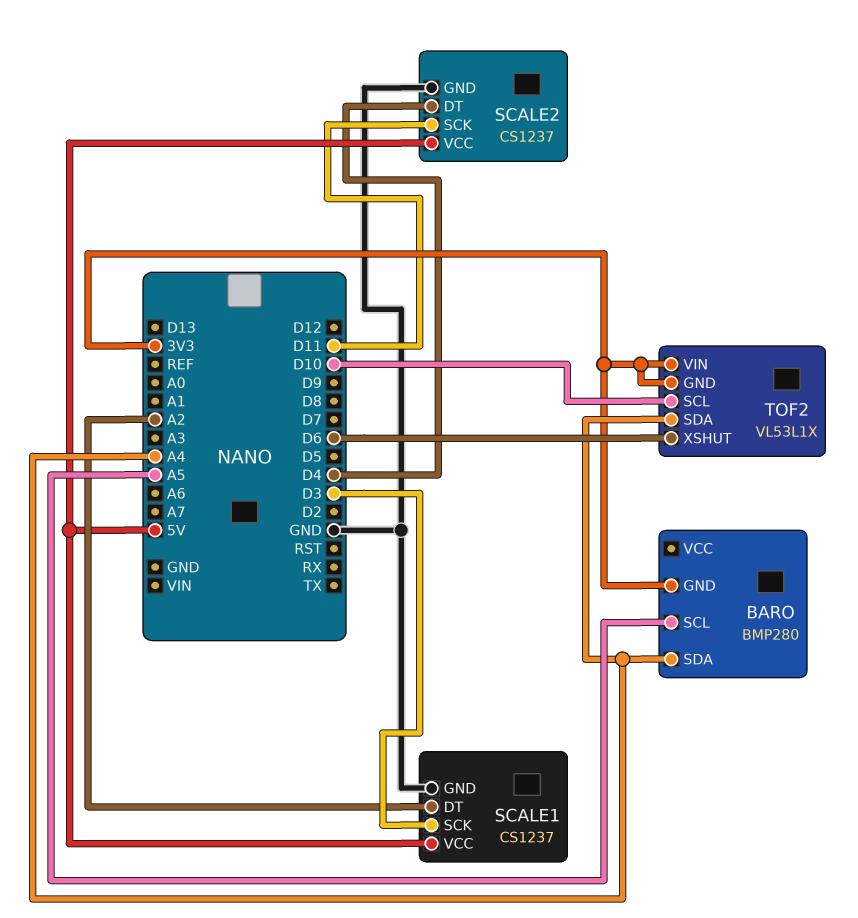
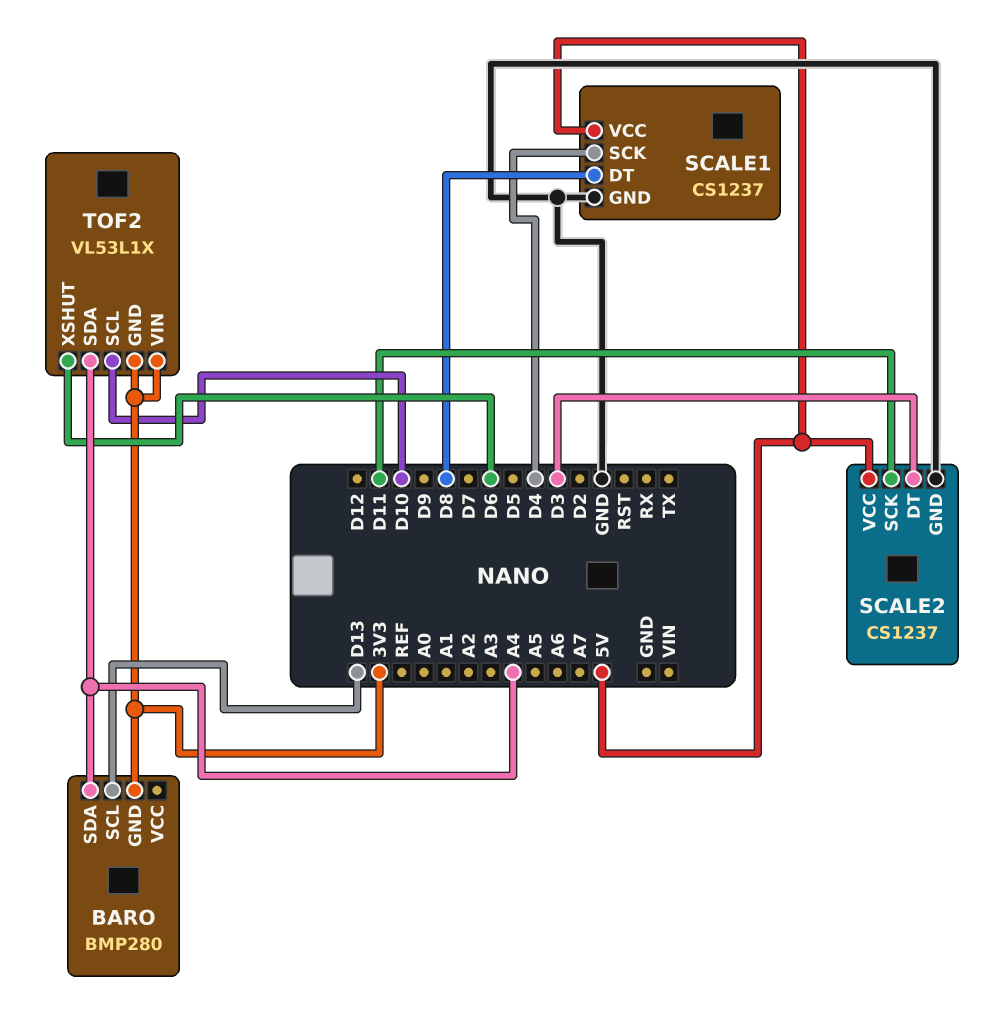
BARO pin SCL: A5 -> D13
SCALE1 pin DT: A2 -> D8
SCALE1 pin SCK: D3 -> D4
SCALE2 pin DT: D4 -> D3

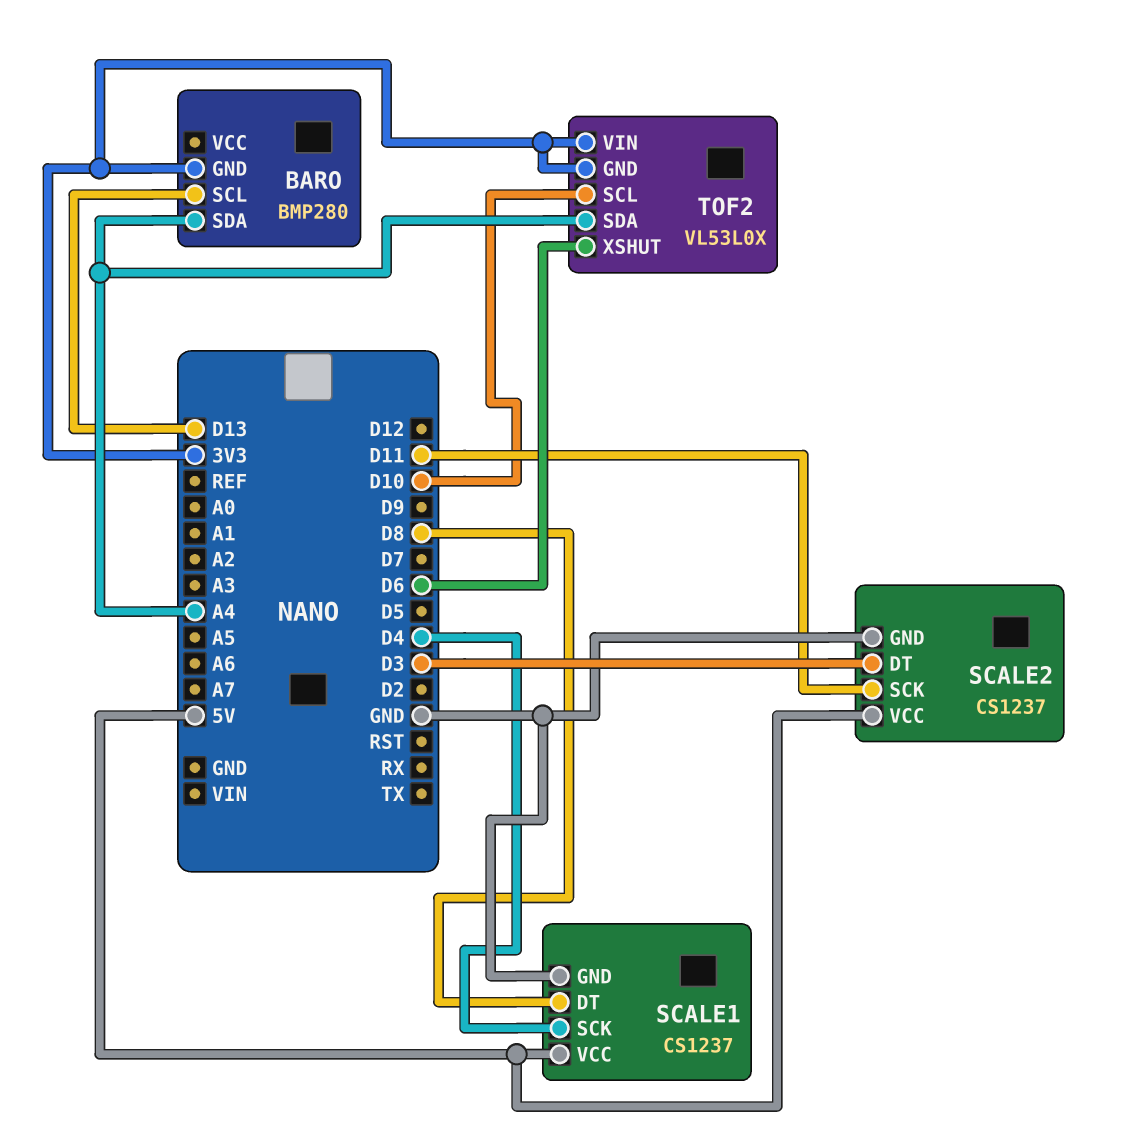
TOF2: VL53L1X -> VL53L0X

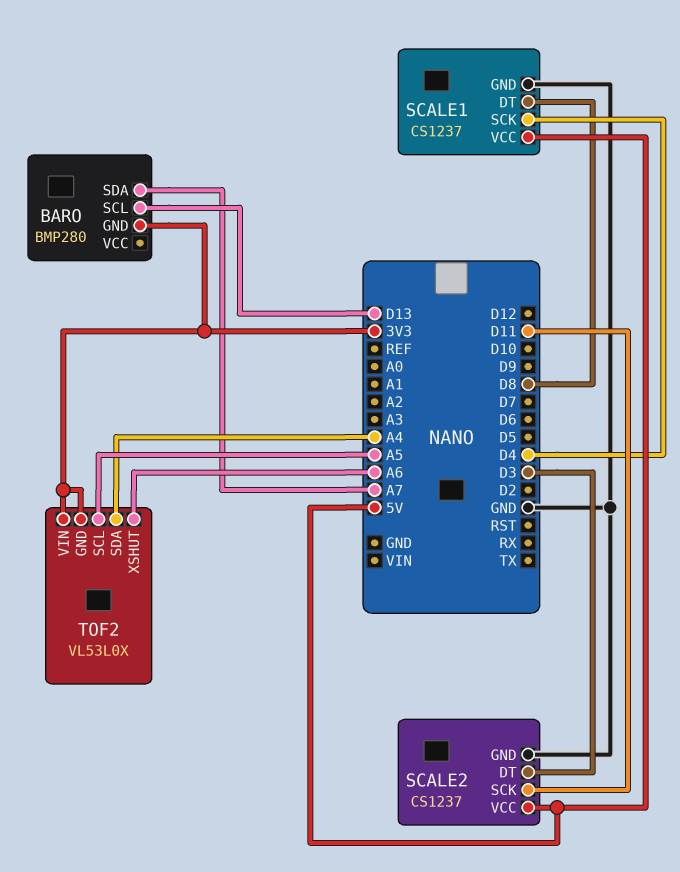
BARO pin SDA: A4 -> A7
TOF2 pin SCL: D10 -> A5
TOF2 pin XSHUT: D6 -> A6

